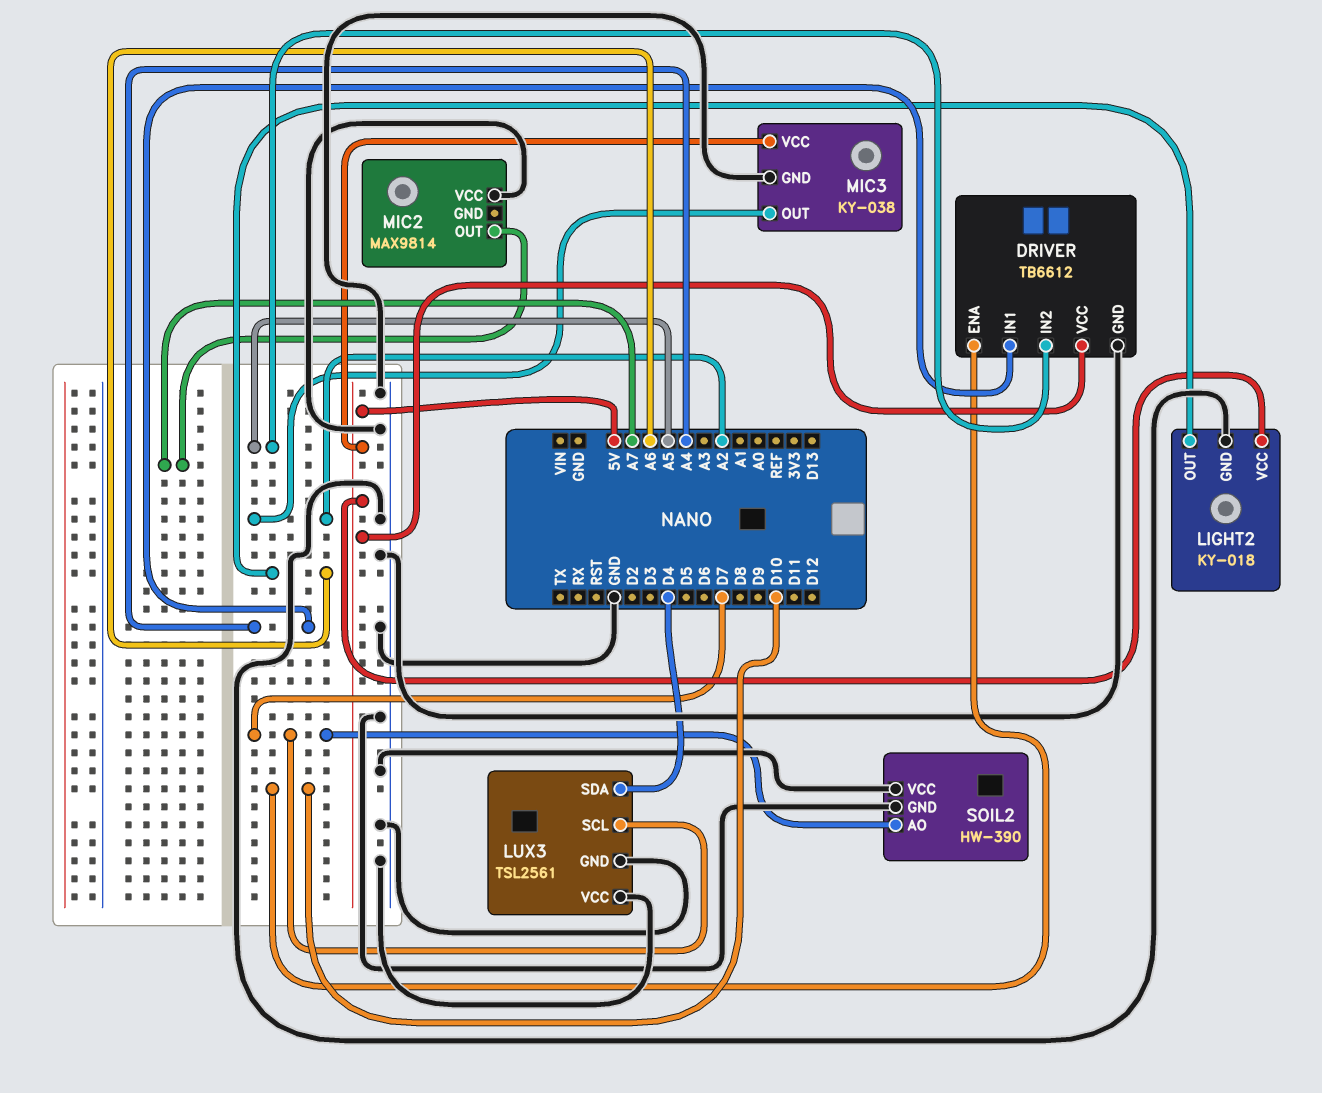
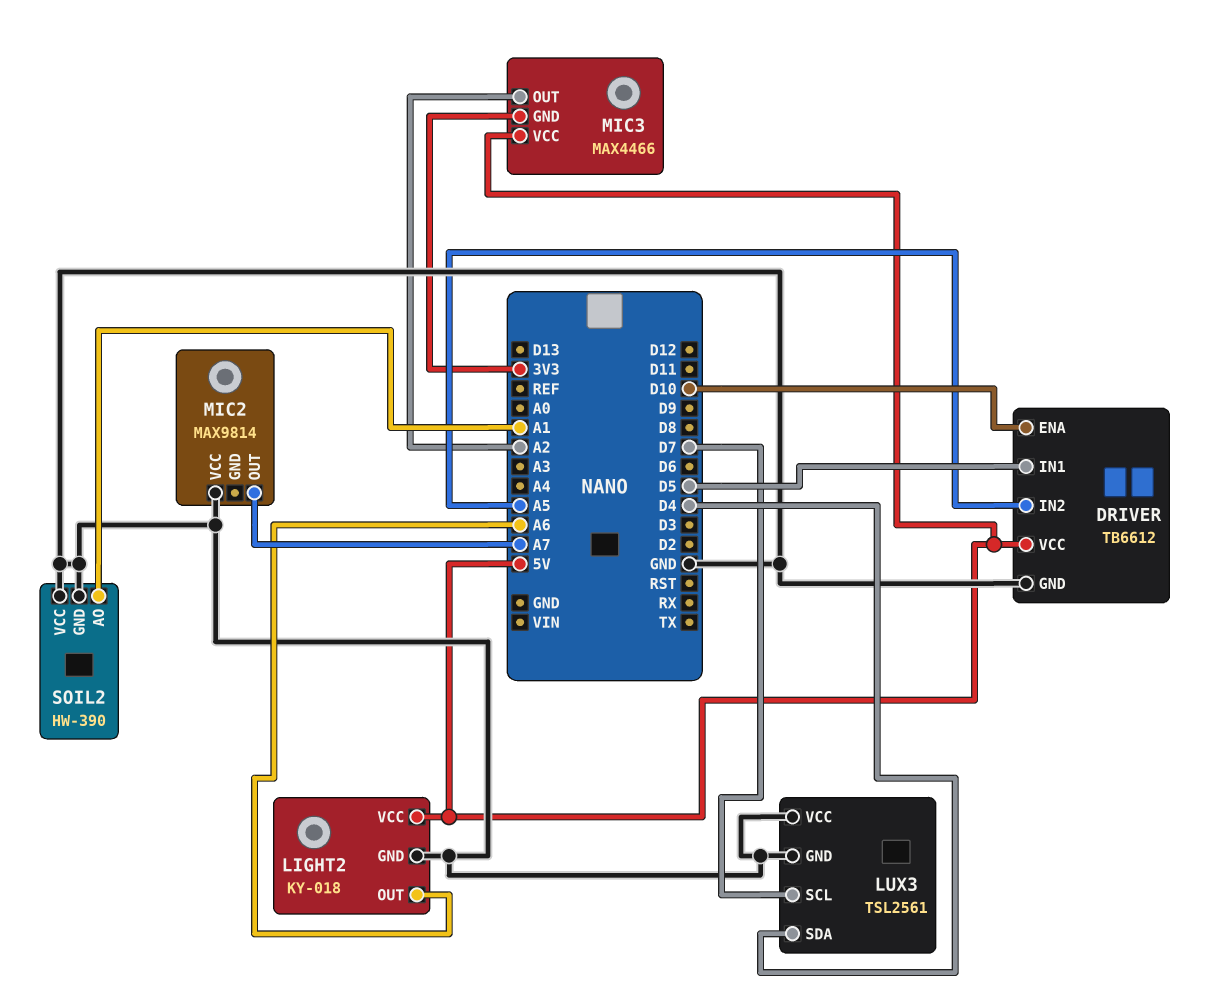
DRIVER pin IN1: A4 -> D5
MIC3: KY-038 -> MAX4466
MIC3 pin GND: GND -> 3V3
SOIL2 pin AO: D7 -> A1

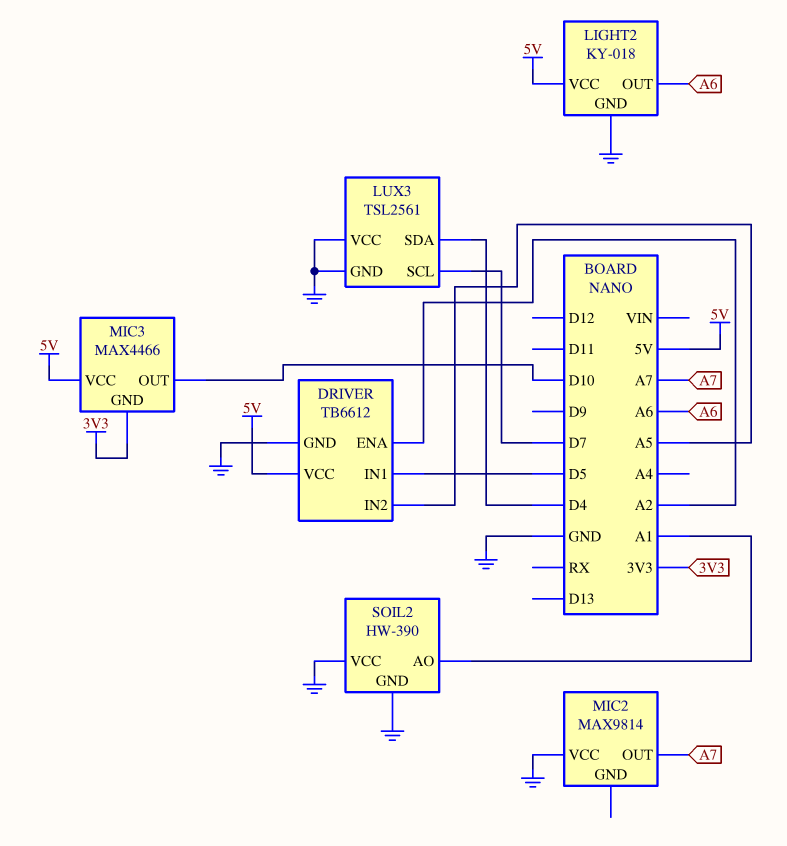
DRIVER pin ENA: D10 -> A2
MIC3 pin OUT: A2 -> D10

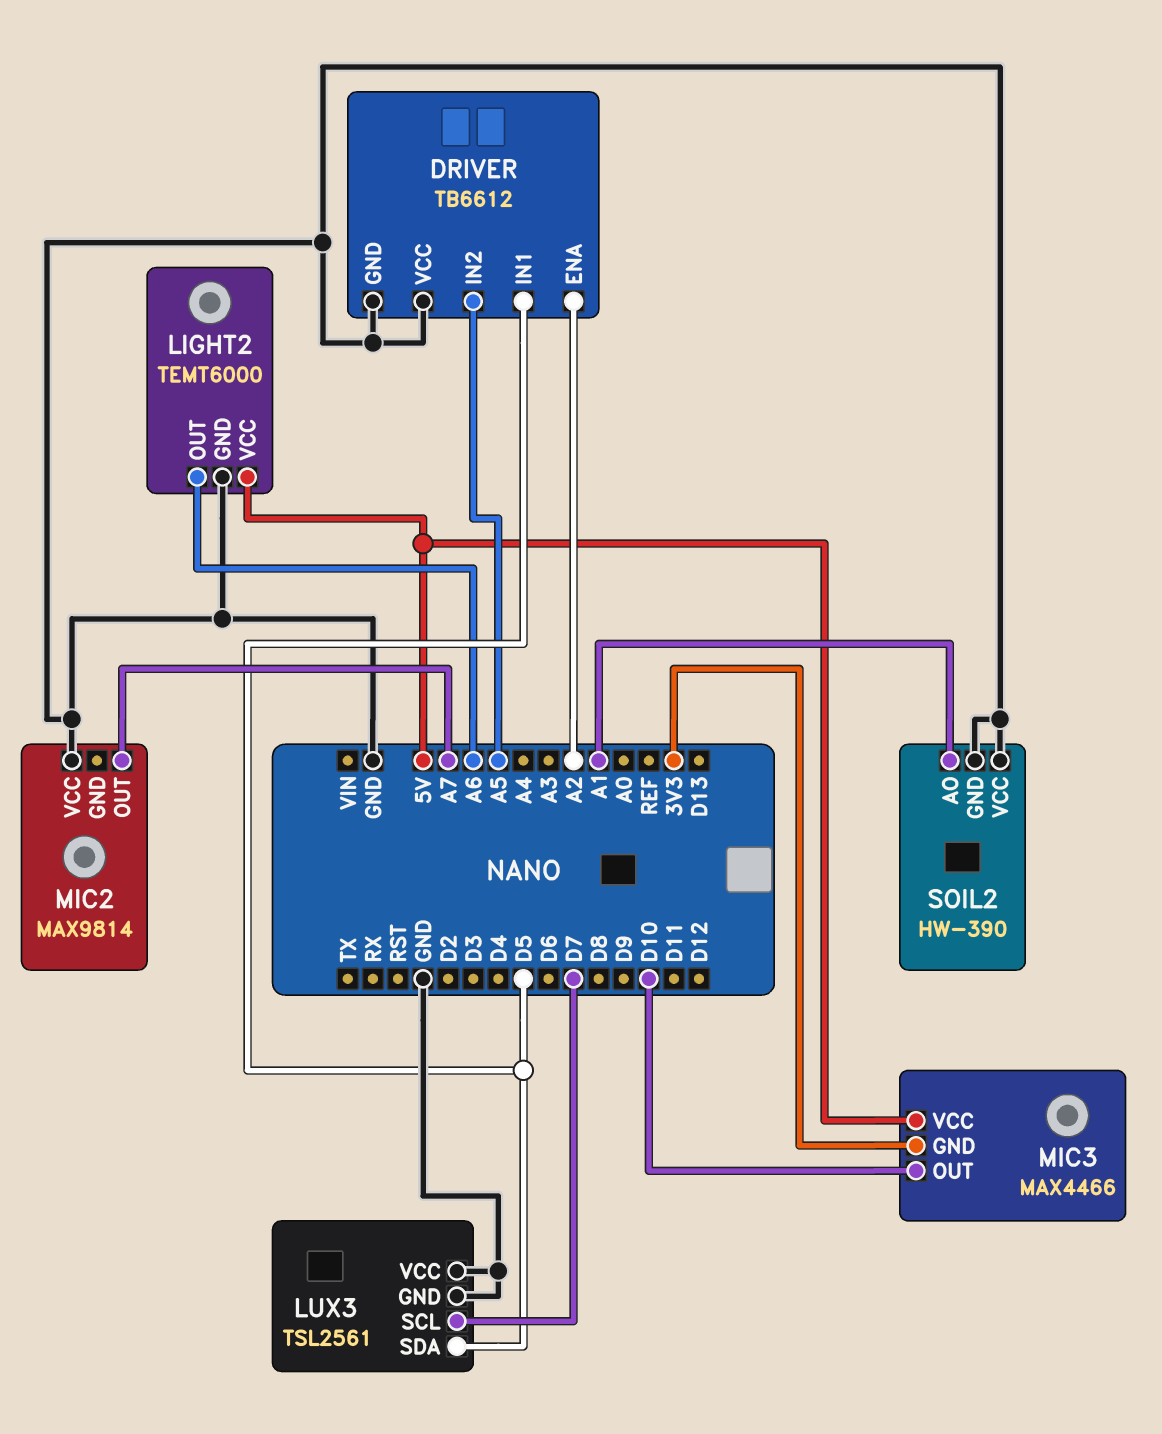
DRIVER pin VCC: 5V -> GND
LIGHT2: KY-018 -> TEMT6000
LUX3 pin SDA: D4 -> D5

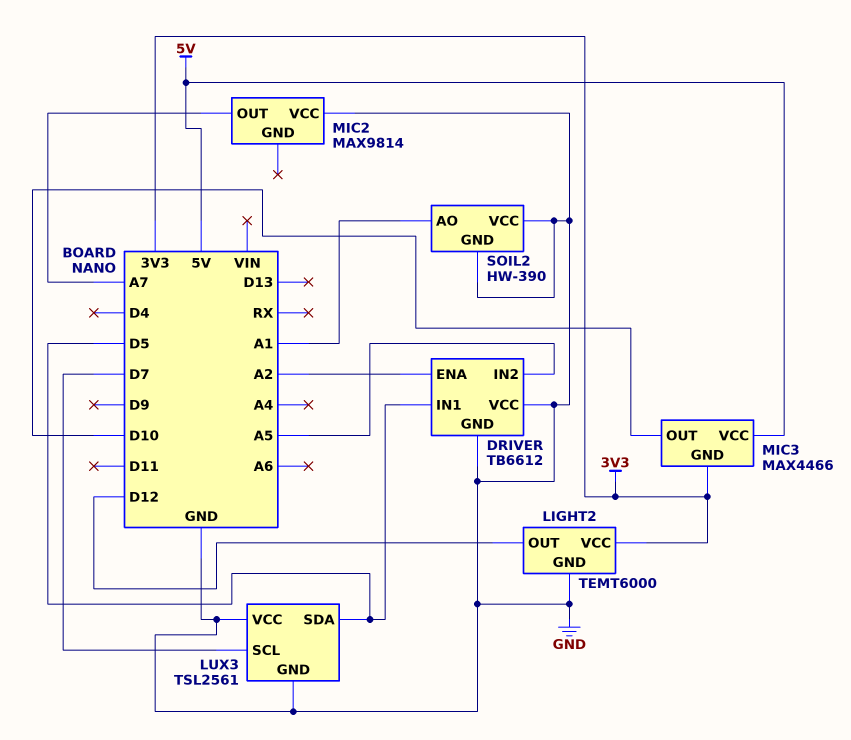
LIGHT2 pin OUT: A6 -> D12
LIGHT2 pin VCC: 5V -> 3V3

